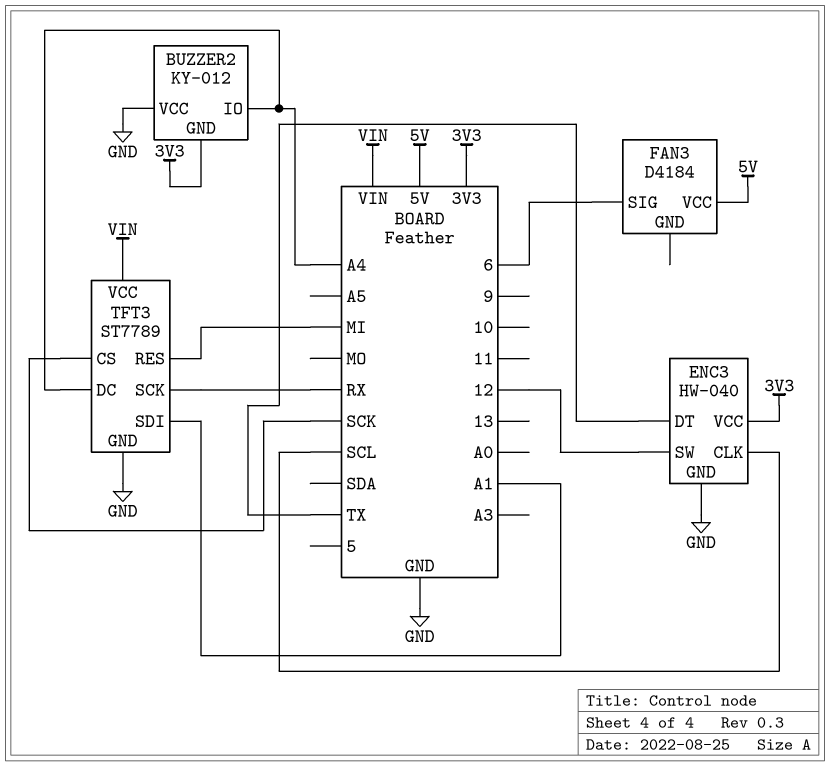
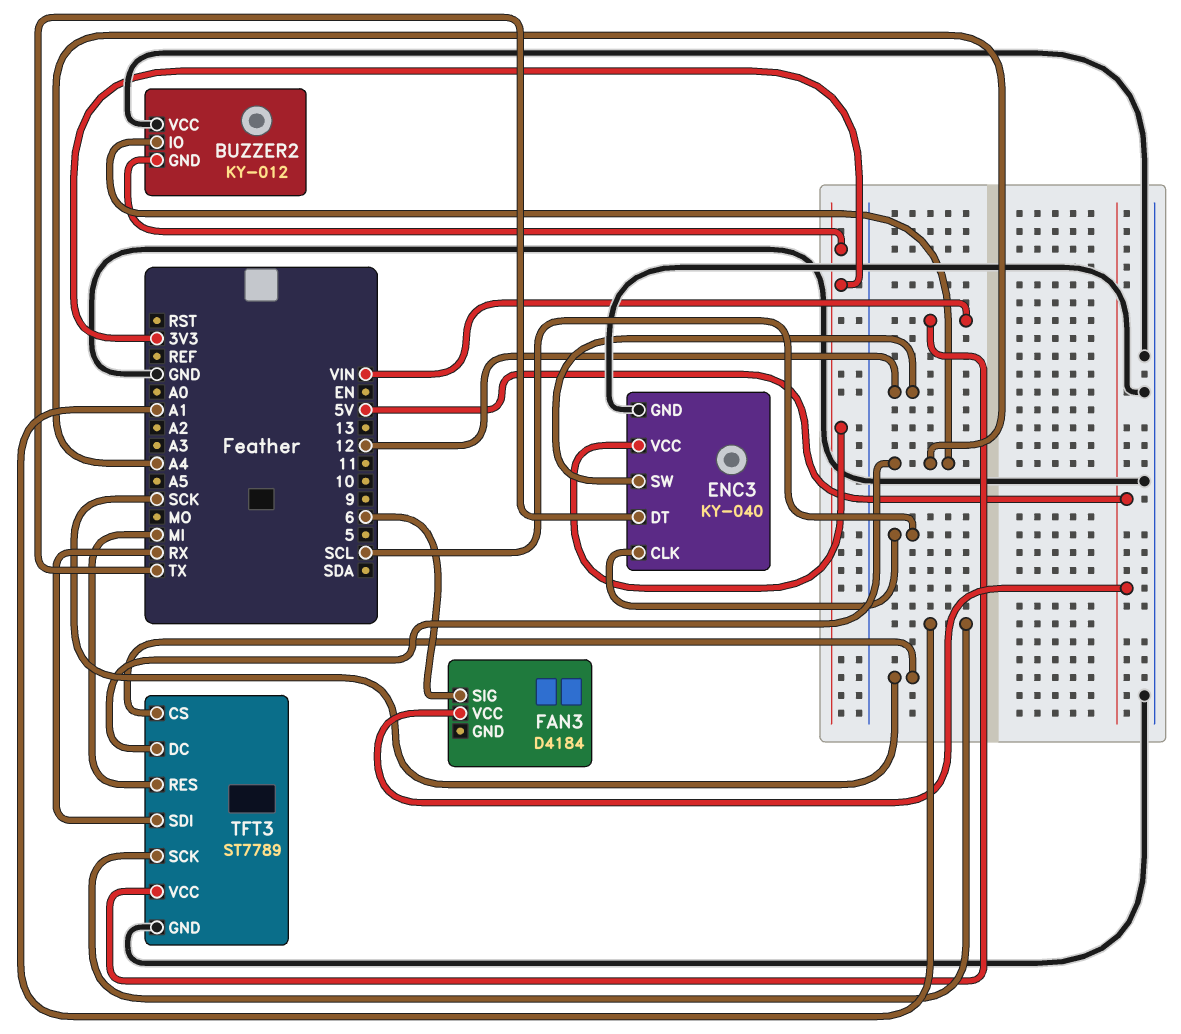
ENC3: HW-040 -> KY-040
TFT3 pin SCK: RX -> A1
TFT3 pin SDI: A1 -> RX

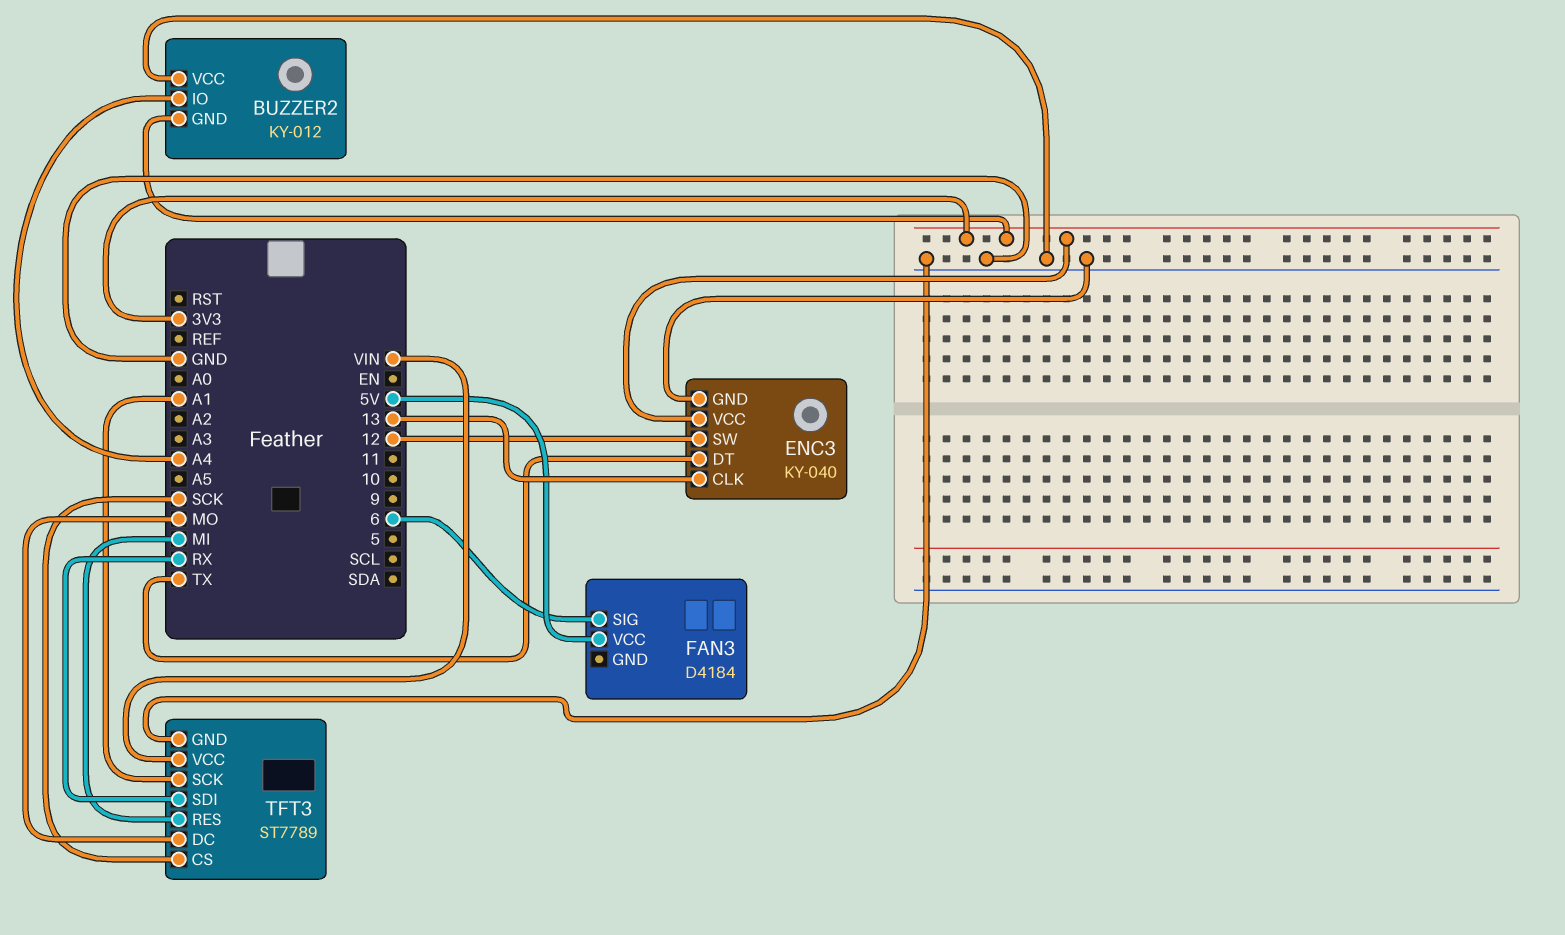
ENC3 pin CLK: SCL -> 13
TFT3 pin DC: A4 -> MO

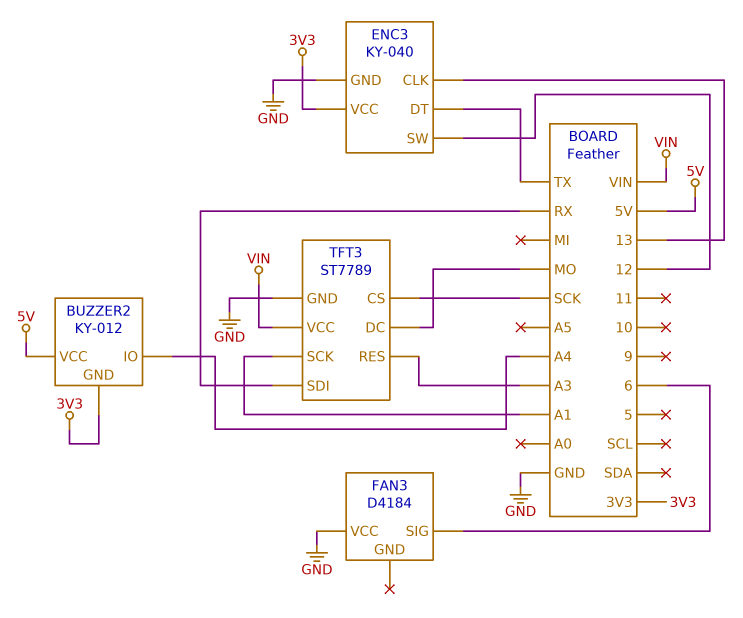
BUZZER2 pin VCC: GND -> 5V
FAN3 pin VCC: 5V -> GND
TFT3 pin RES: MI -> A3

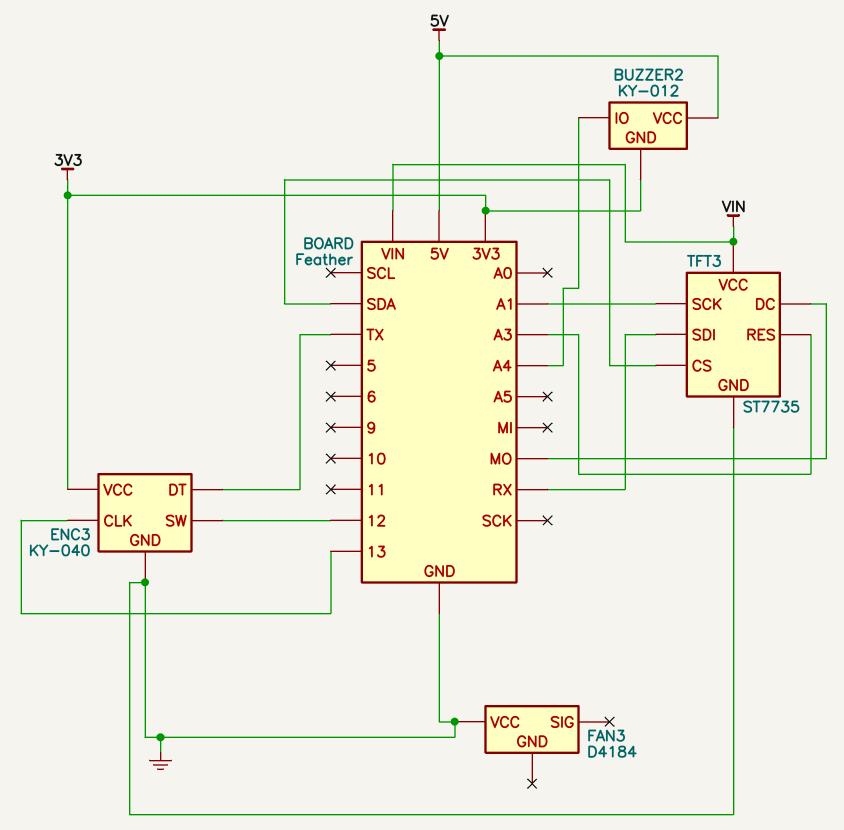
FAN3 pin SIG: 6 -> none
TFT3: ST7789 -> ST7735
TFT3 pin CS: SCK -> SDA

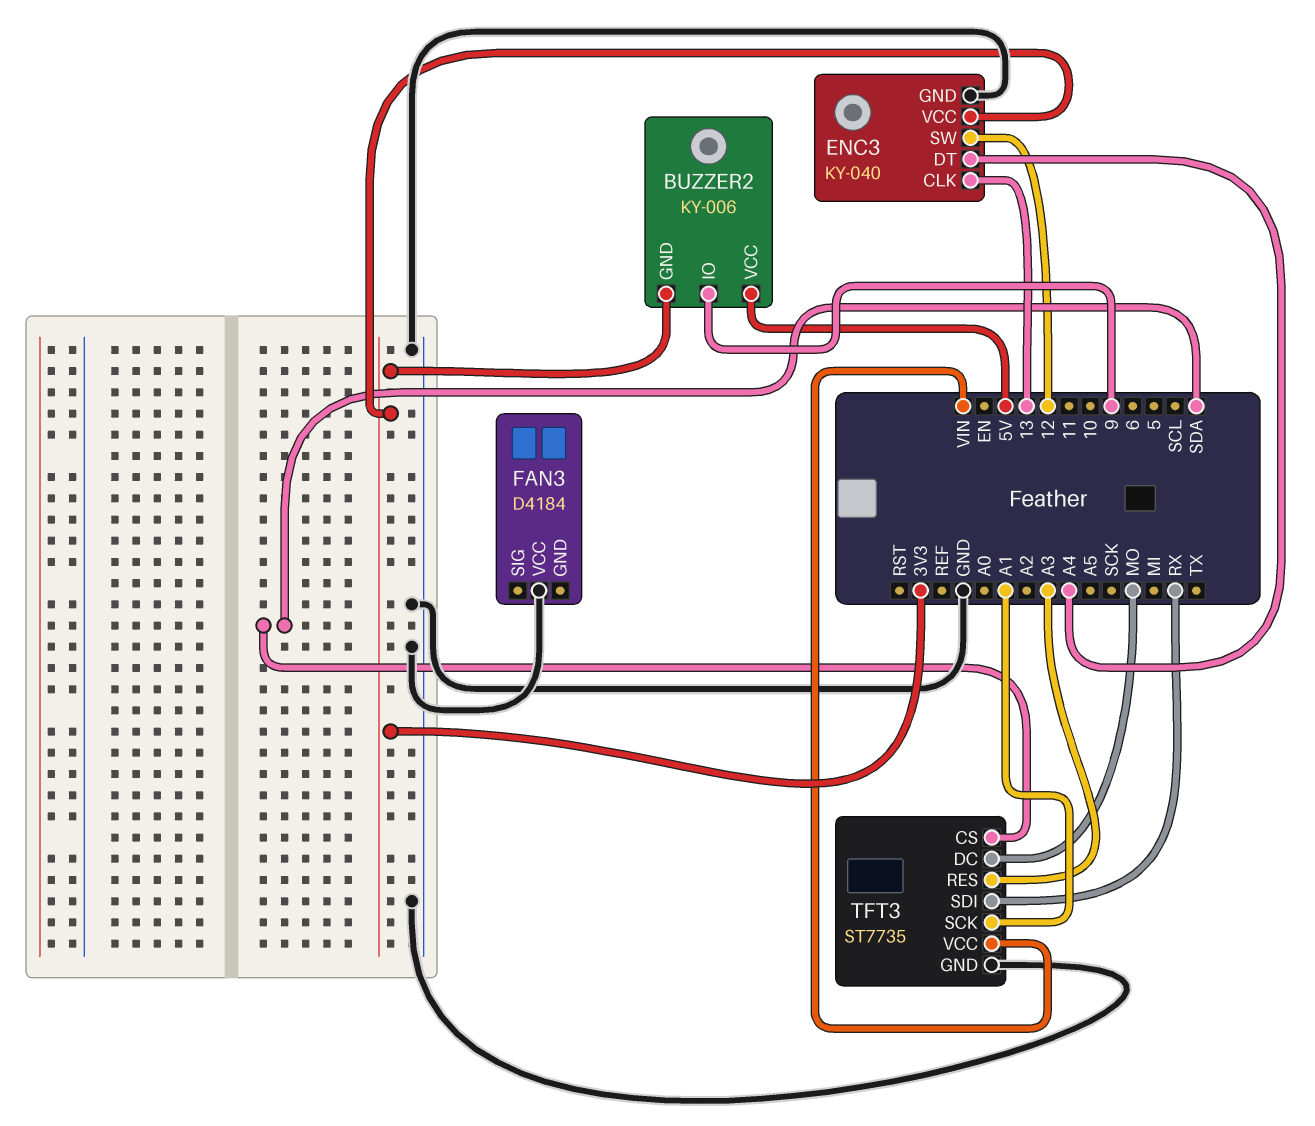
BUZZER2: KY-012 -> KY-006
BUZZER2 pin IO: A4 -> 9
ENC3 pin DT: TX -> A4

